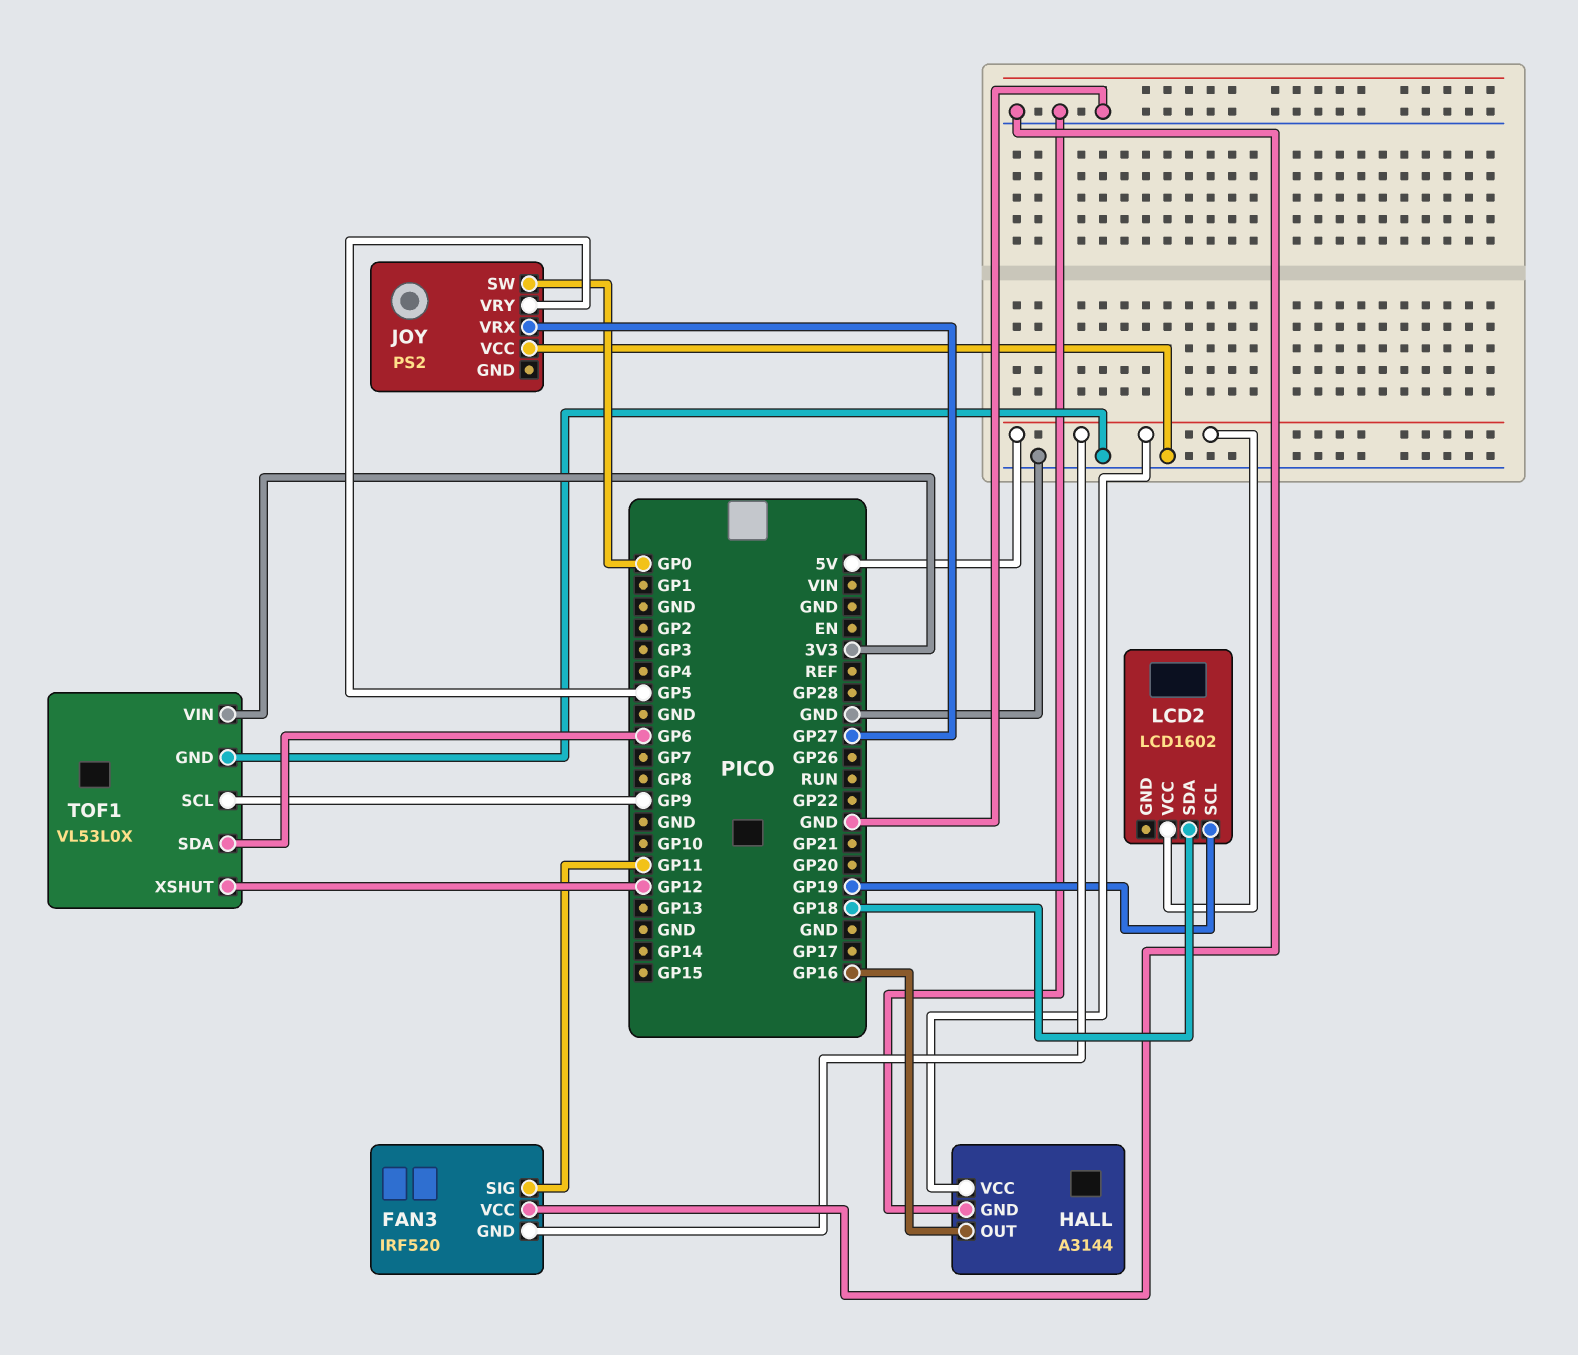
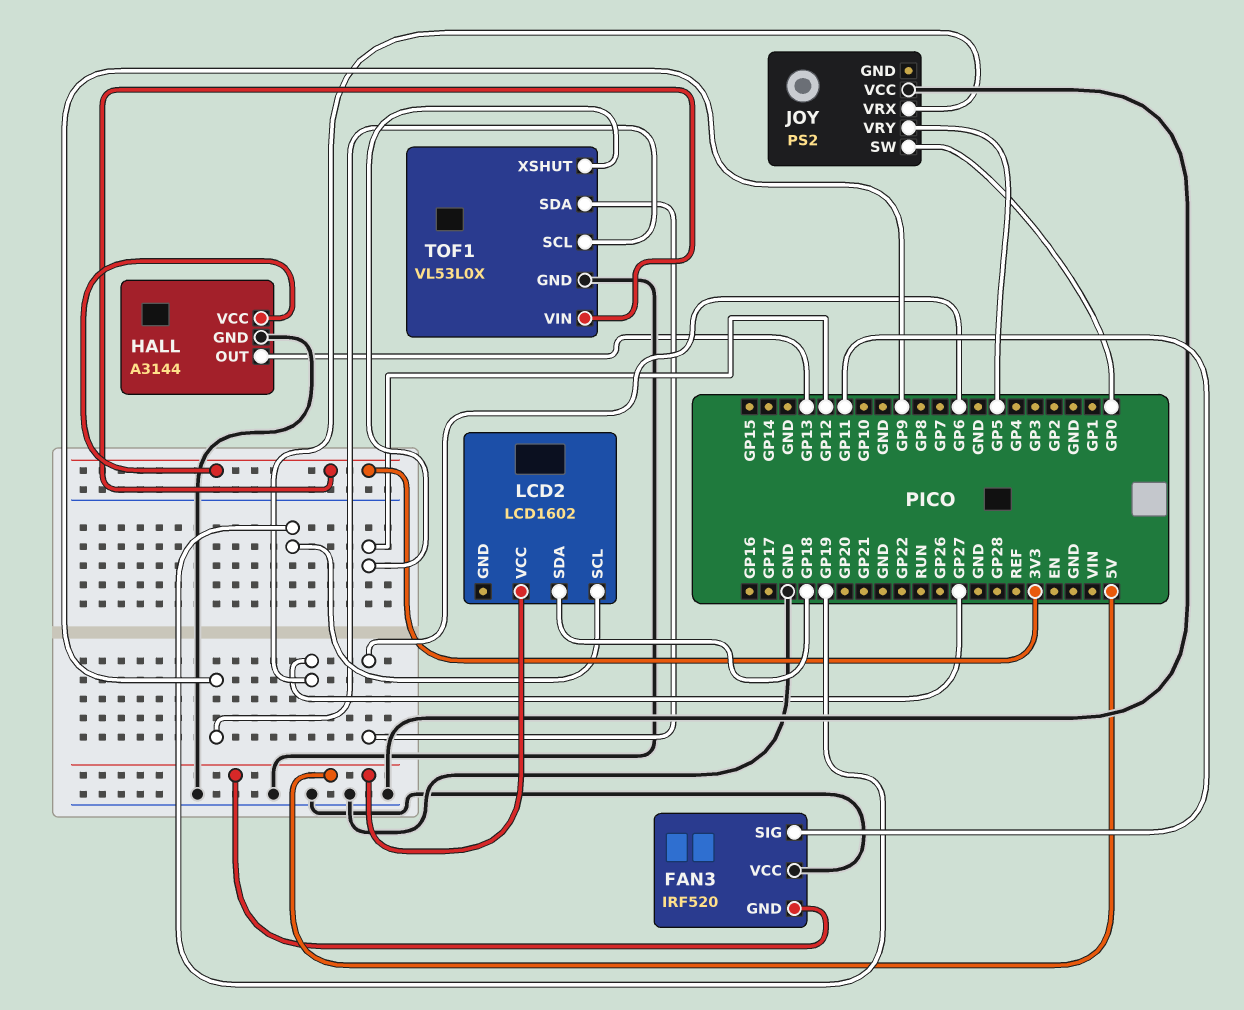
HALL pin OUT: GP16 -> GP13
HALL pin VCC: 5V -> 3V3

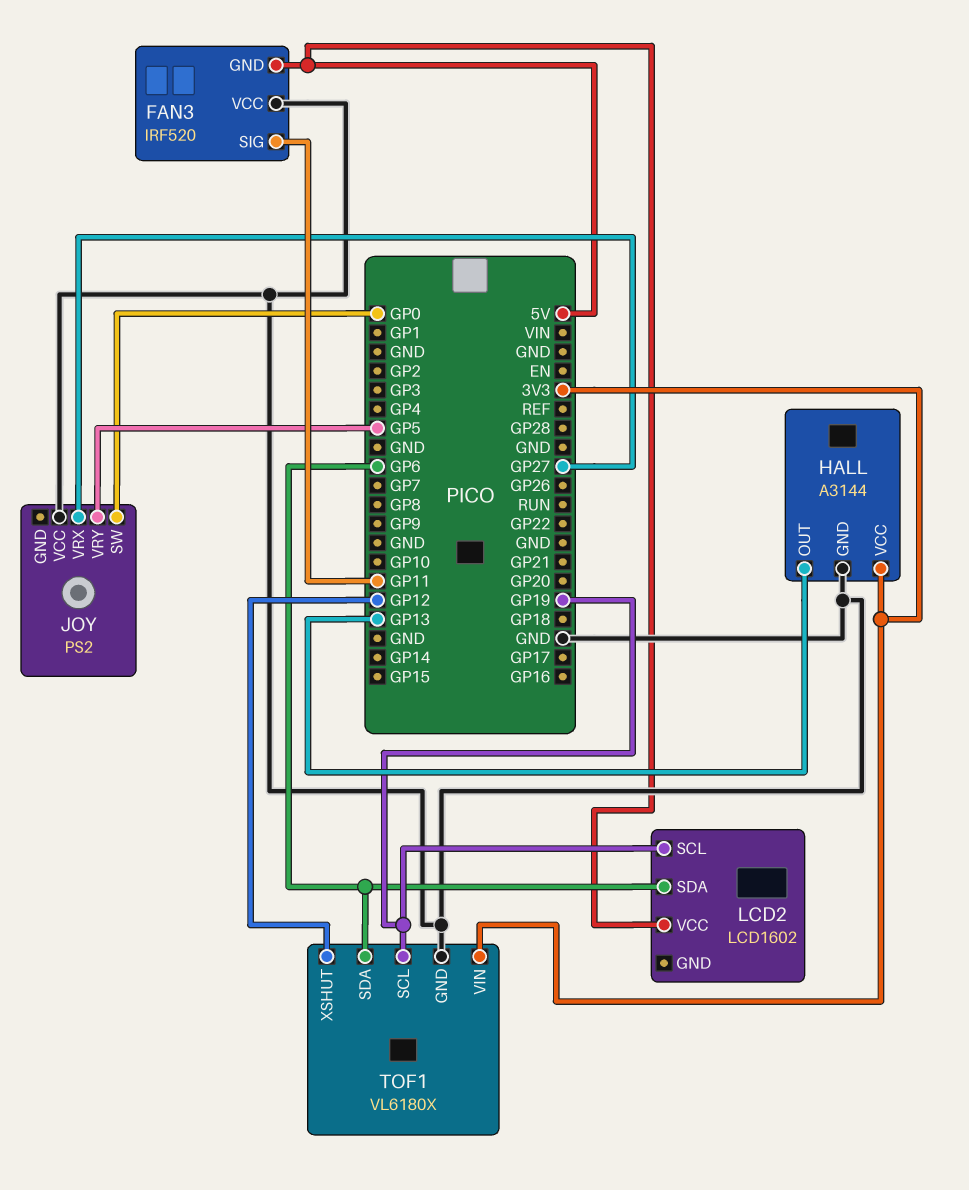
LCD2 pin SDA: GP18 -> GP6
TOF1: VL53L0X -> VL6180X
TOF1 pin SCL: GP9 -> GP19

